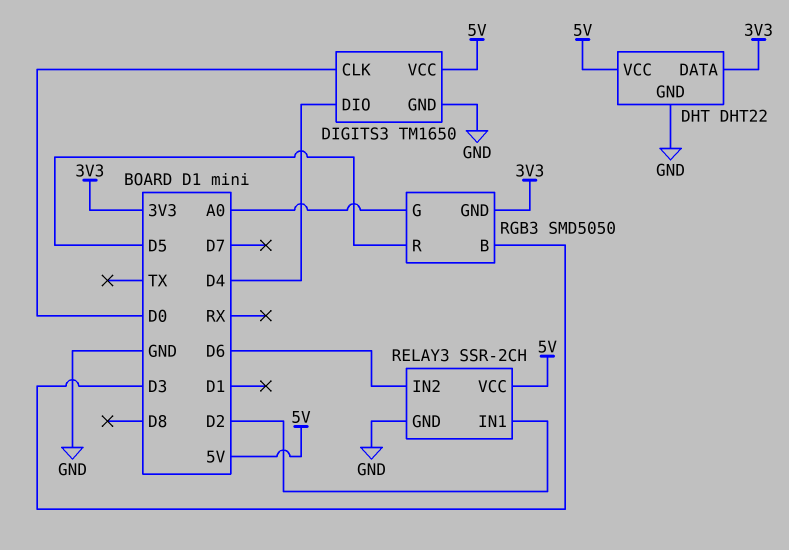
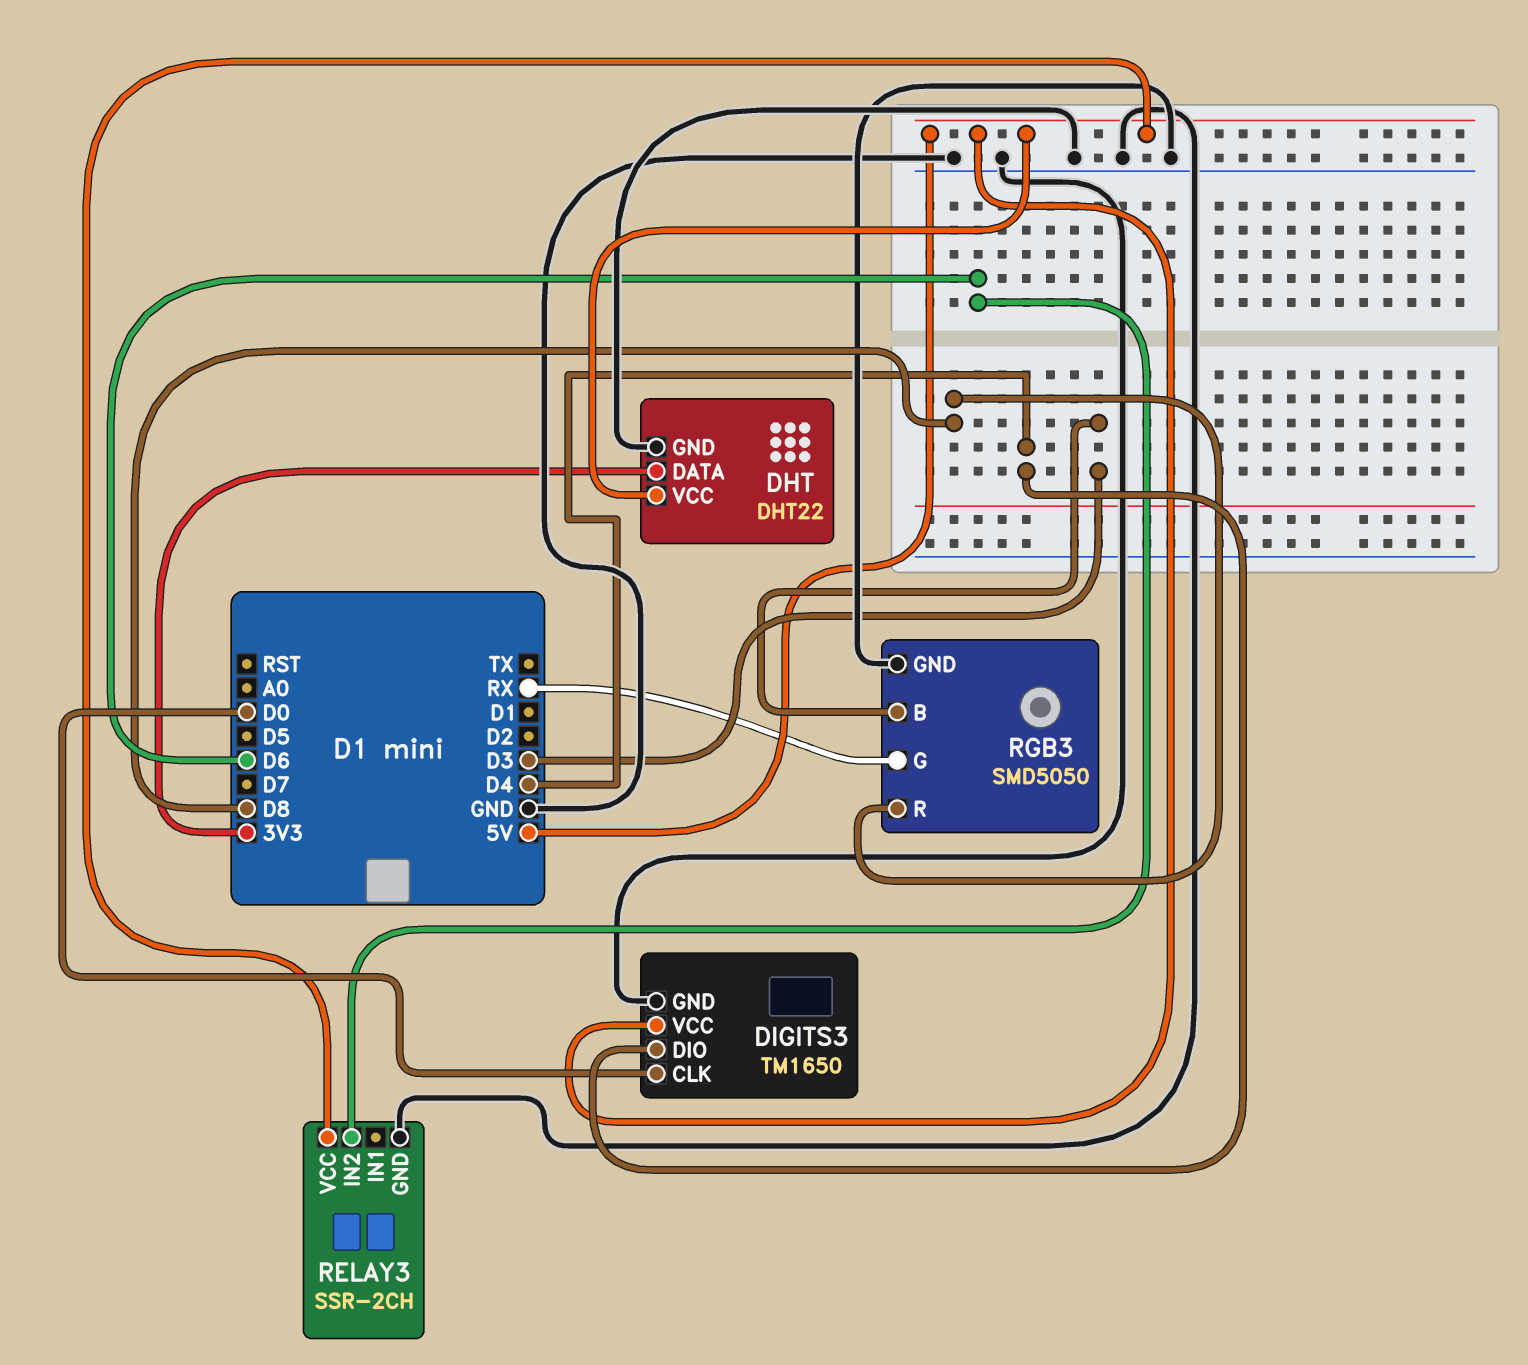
RELAY3 pin IN1: D2 -> none
RGB3 pin G: A0 -> RX
RGB3 pin GND: 3V3 -> GND
RGB3 pin R: D5 -> D8

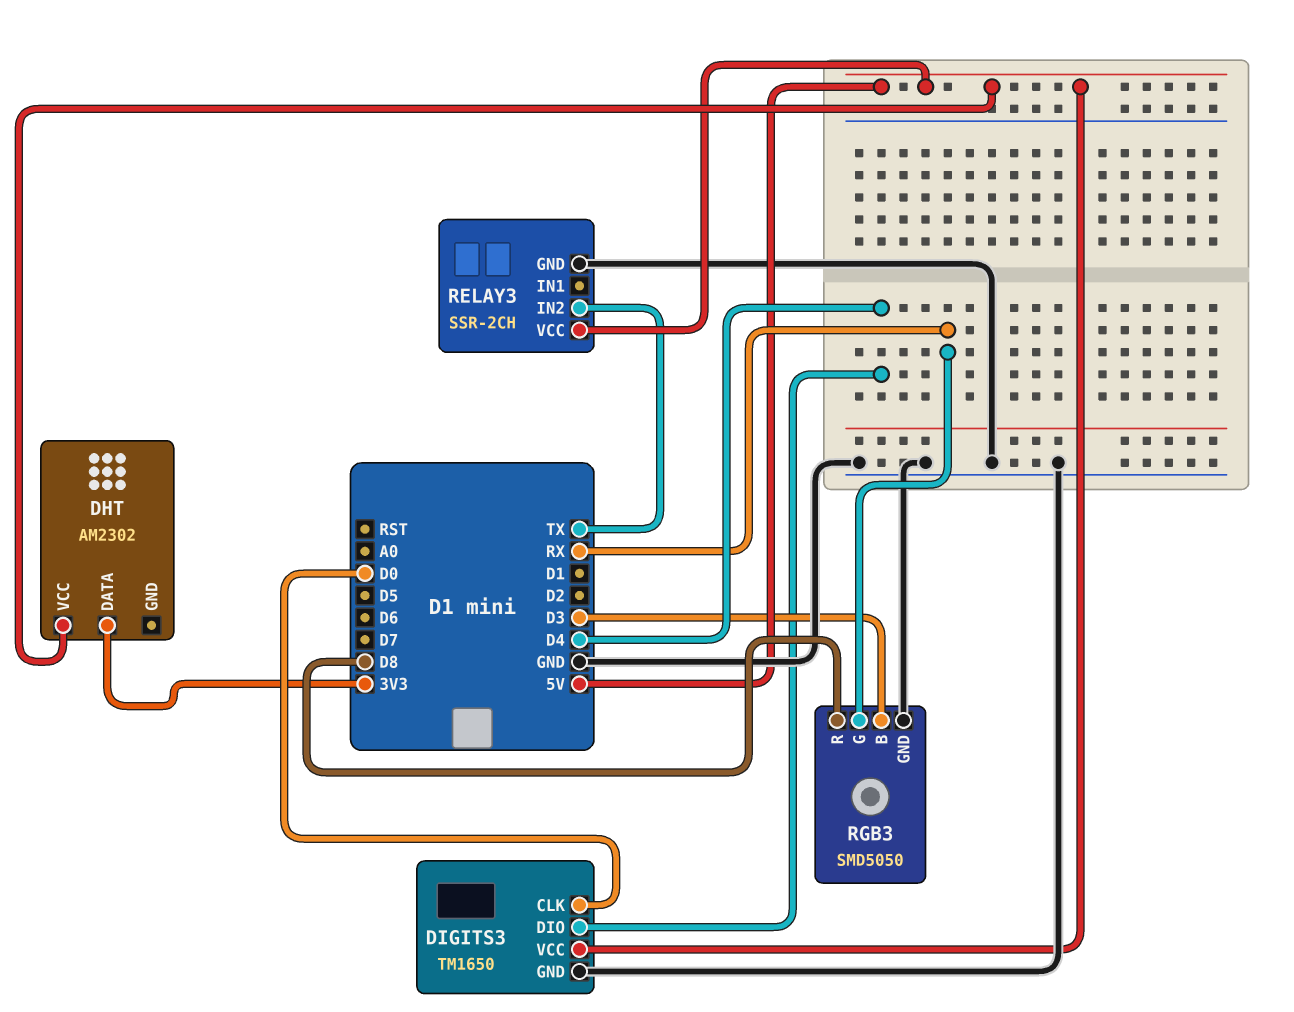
DHT: DHT22 -> AM2302
DHT pin GND: GND -> none
RELAY3 pin IN2: D6 -> TX

